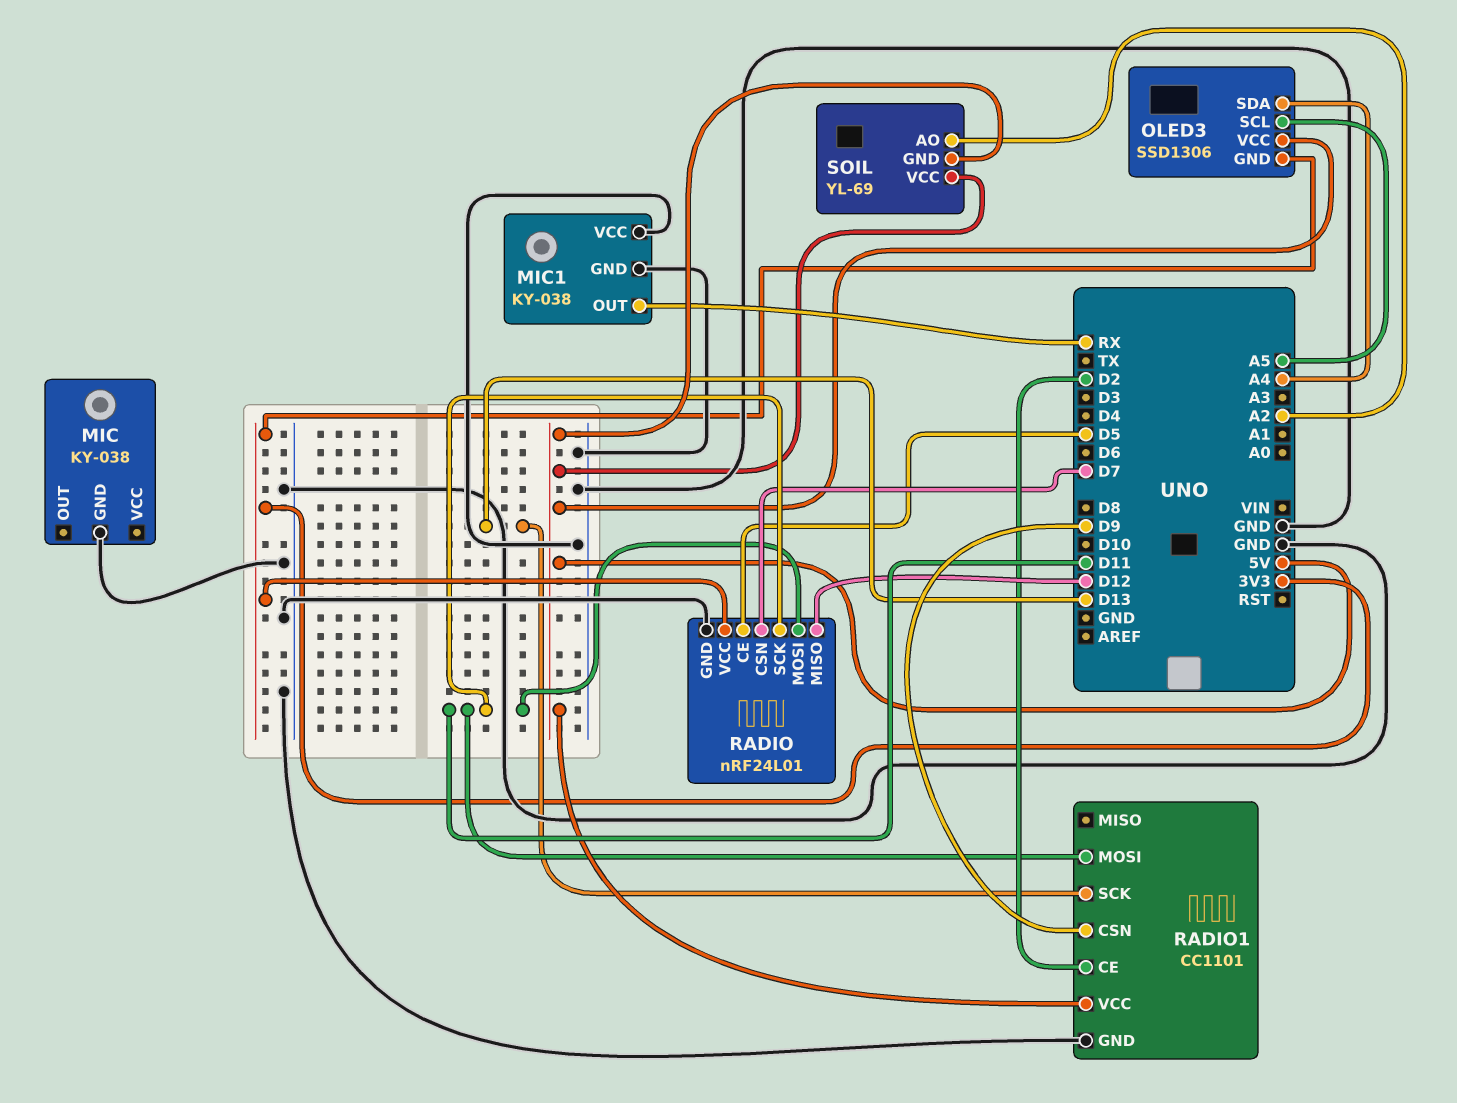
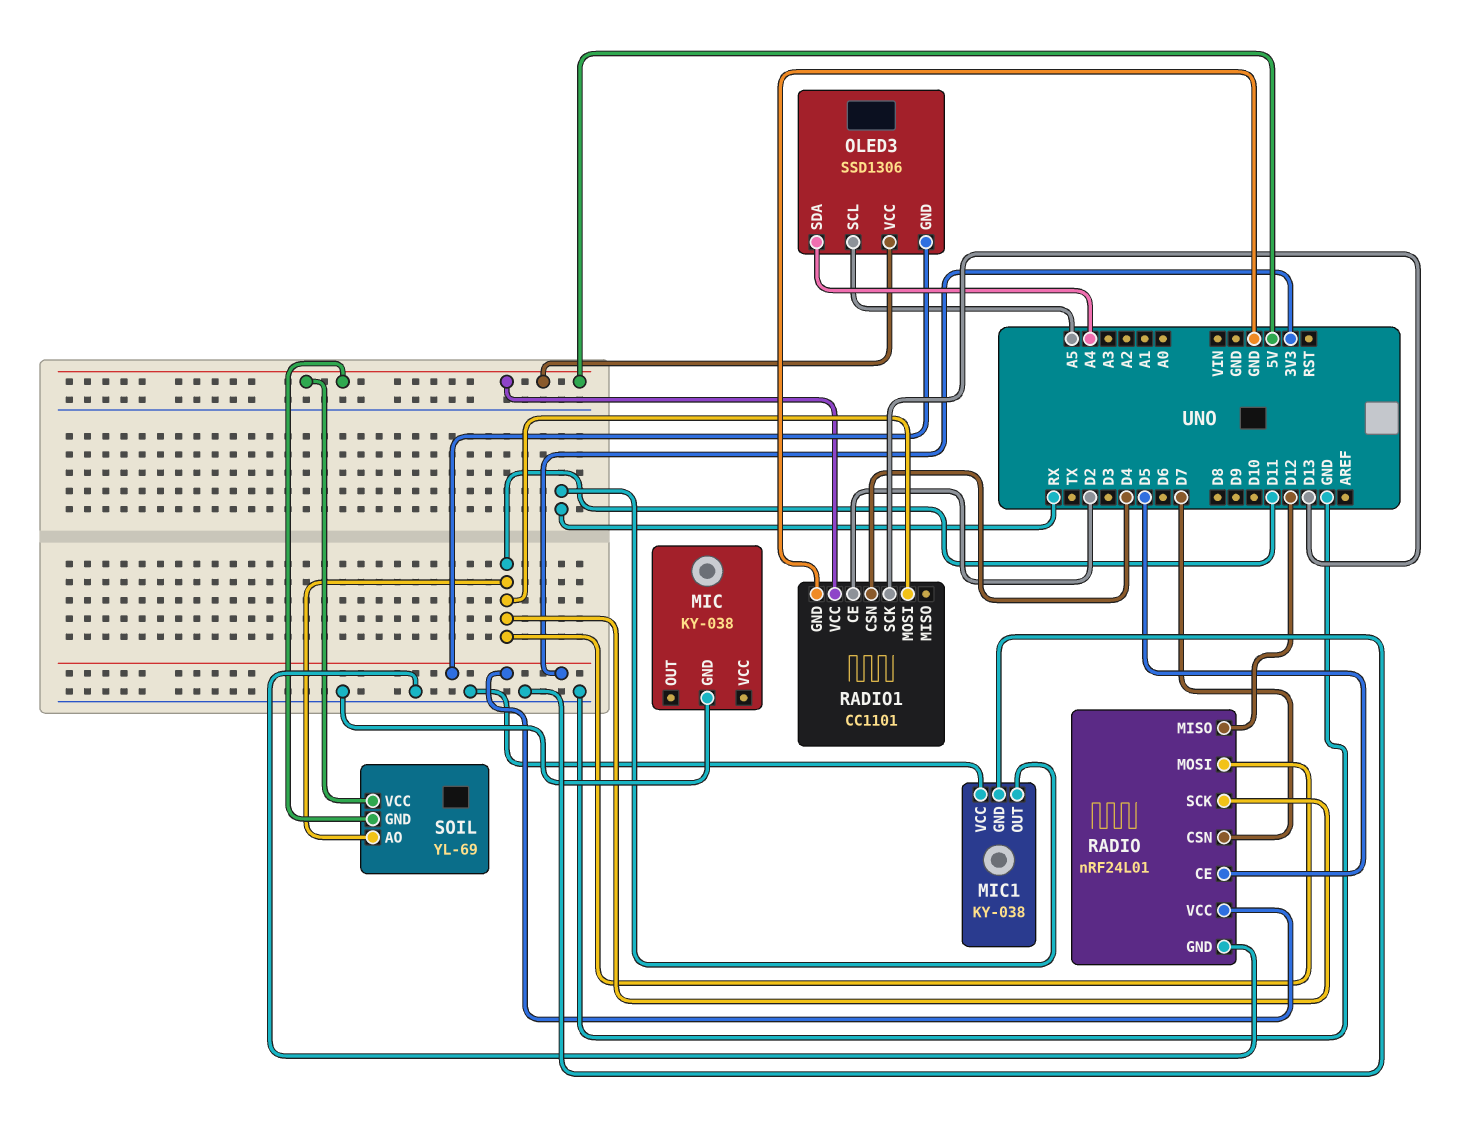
RADIO1 pin CSN: D9 -> D4
SOIL pin AO: A2 -> D11

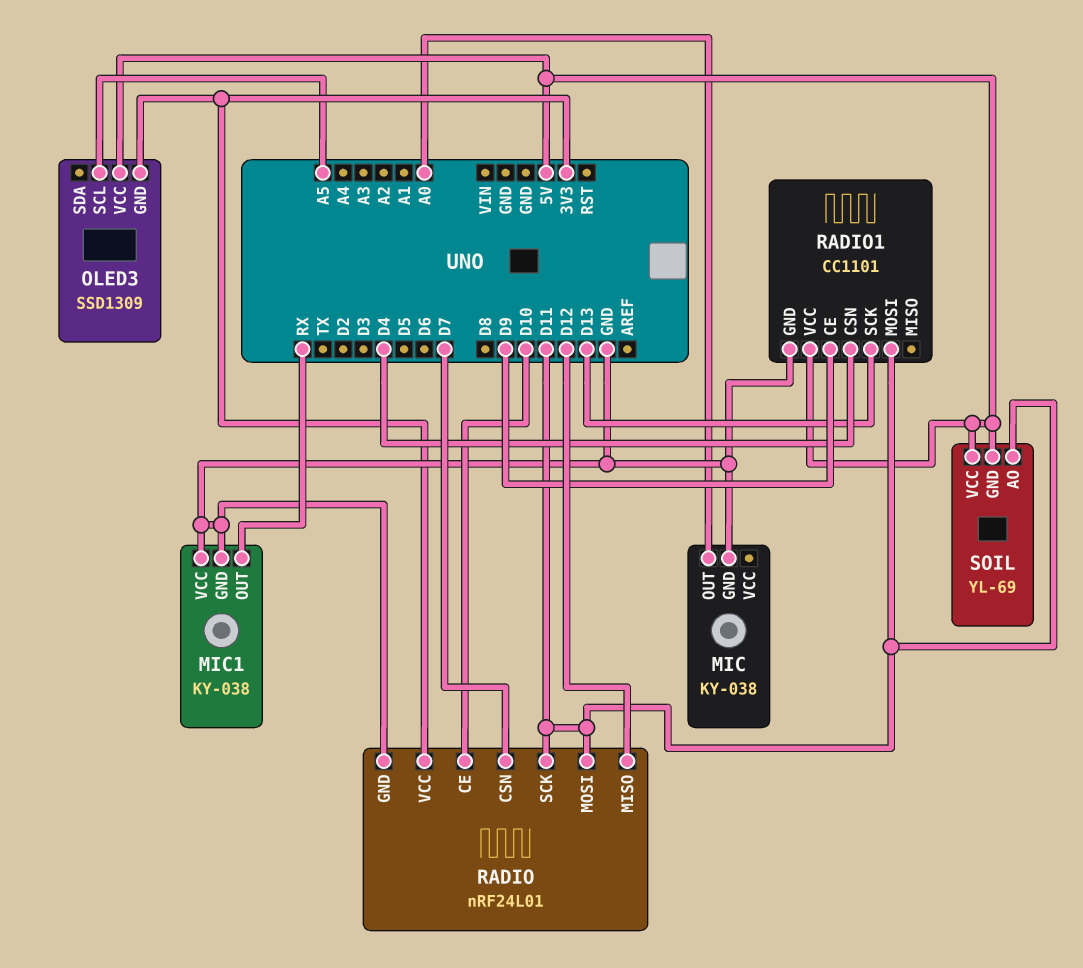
MIC pin OUT: none -> A0
OLED3: SSD1306 -> SSD1309
OLED3 pin SDA: A4 -> none
RADIO pin CE: D5 -> D10
RADIO1 pin CE: D2 -> D9

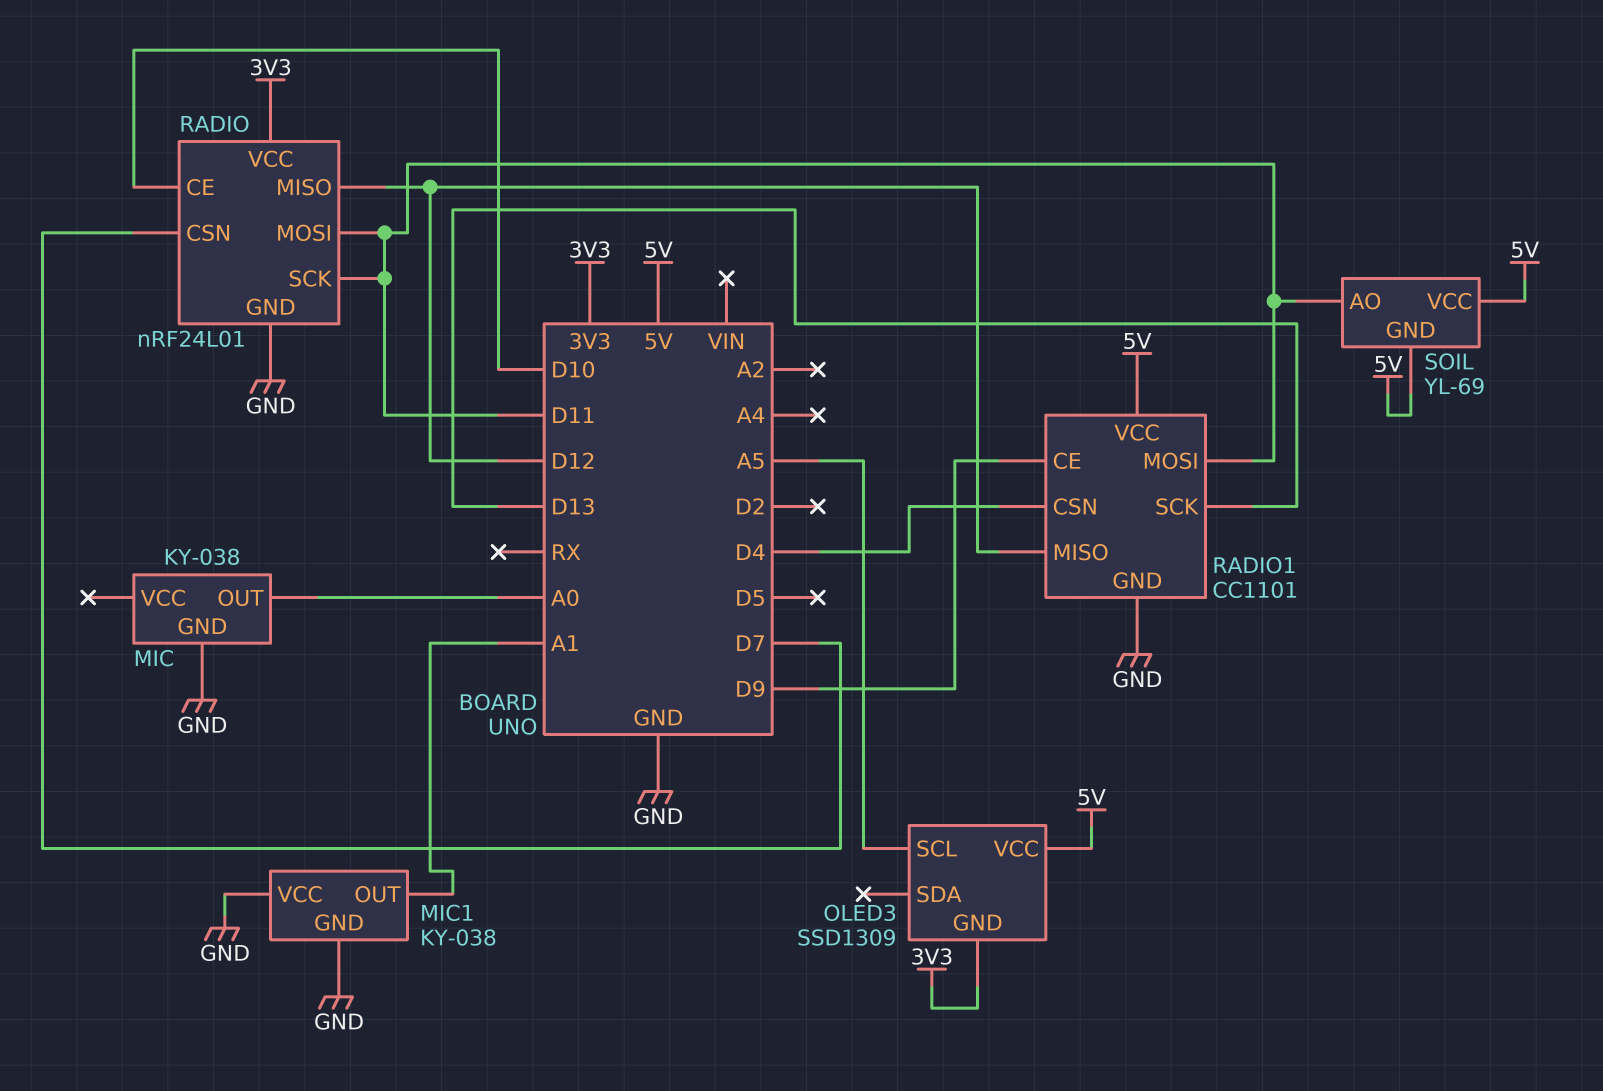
MIC1 pin OUT: RX -> A1
RADIO1 pin MISO: none -> D12

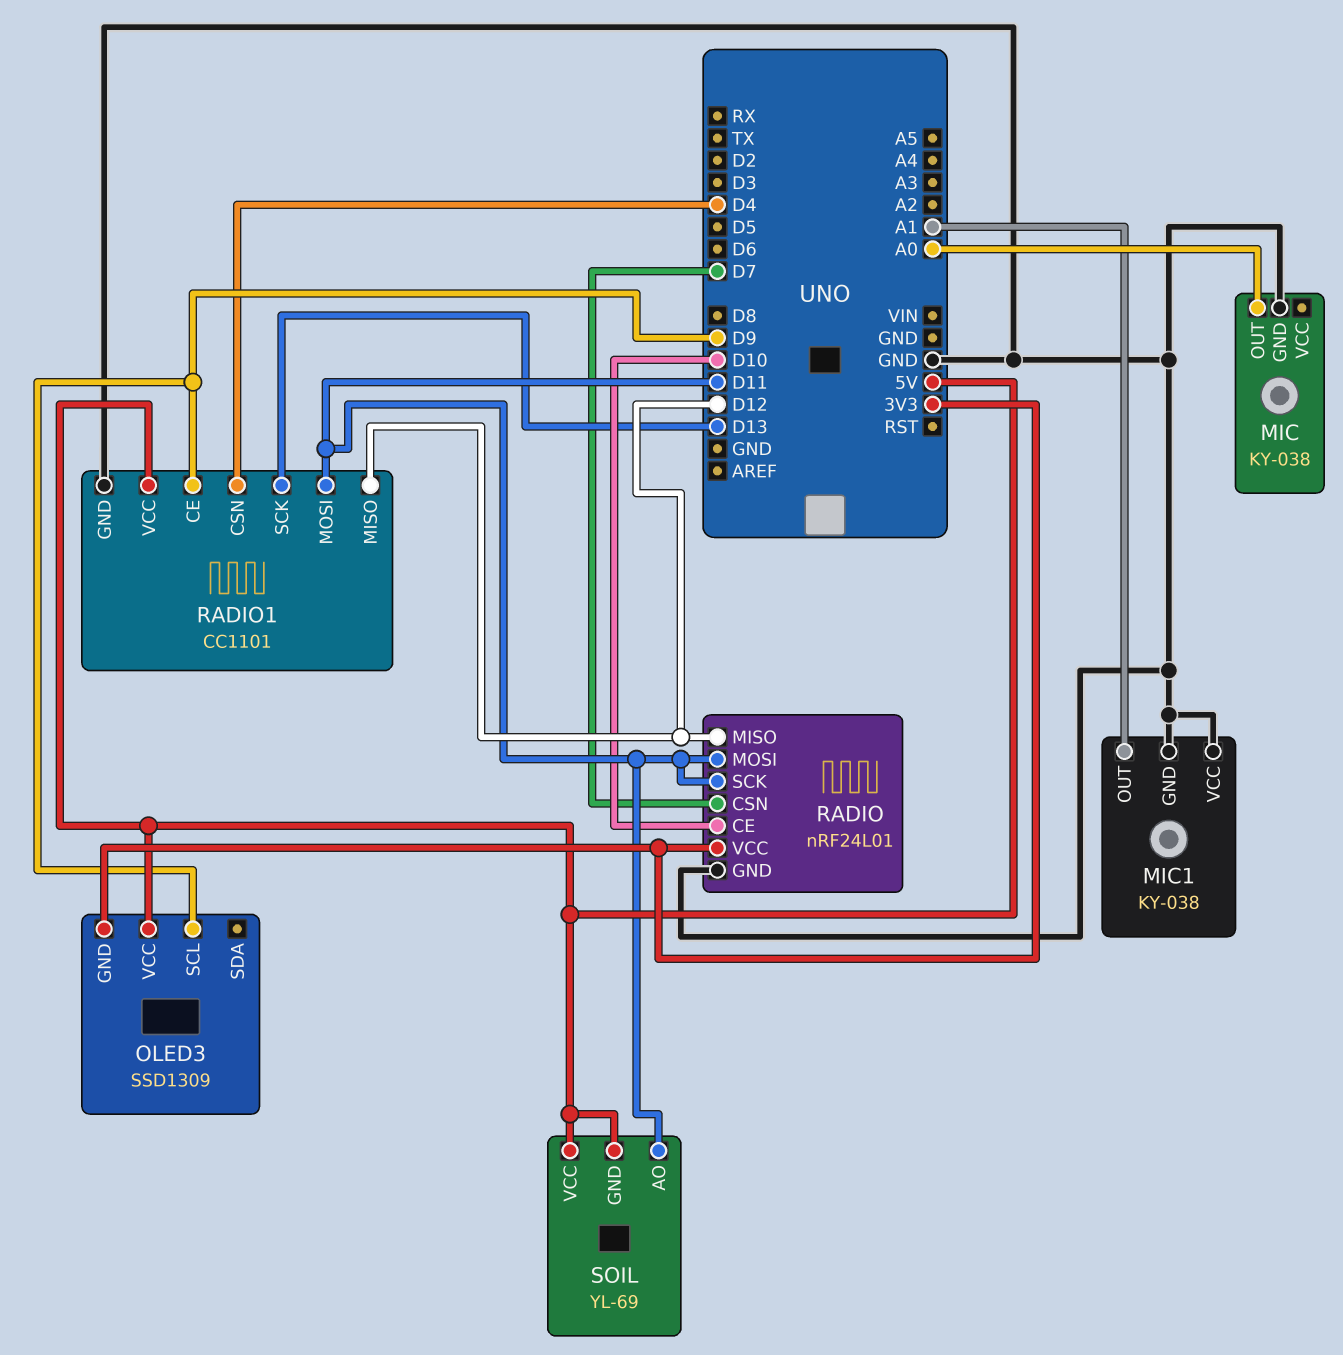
OLED3 pin SCL: A5 -> D9

